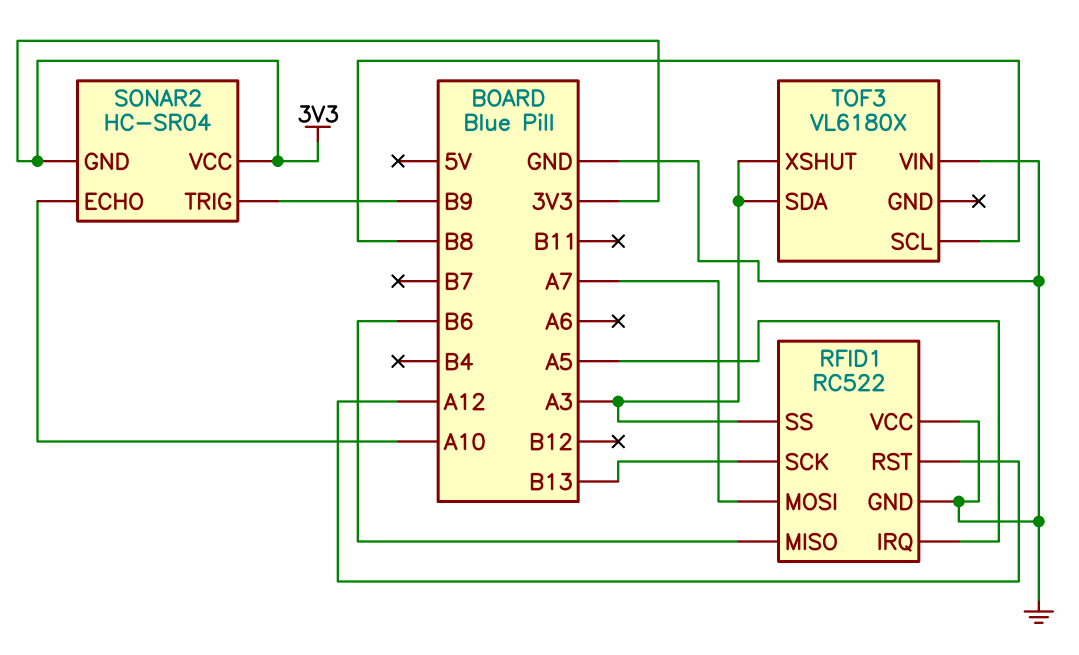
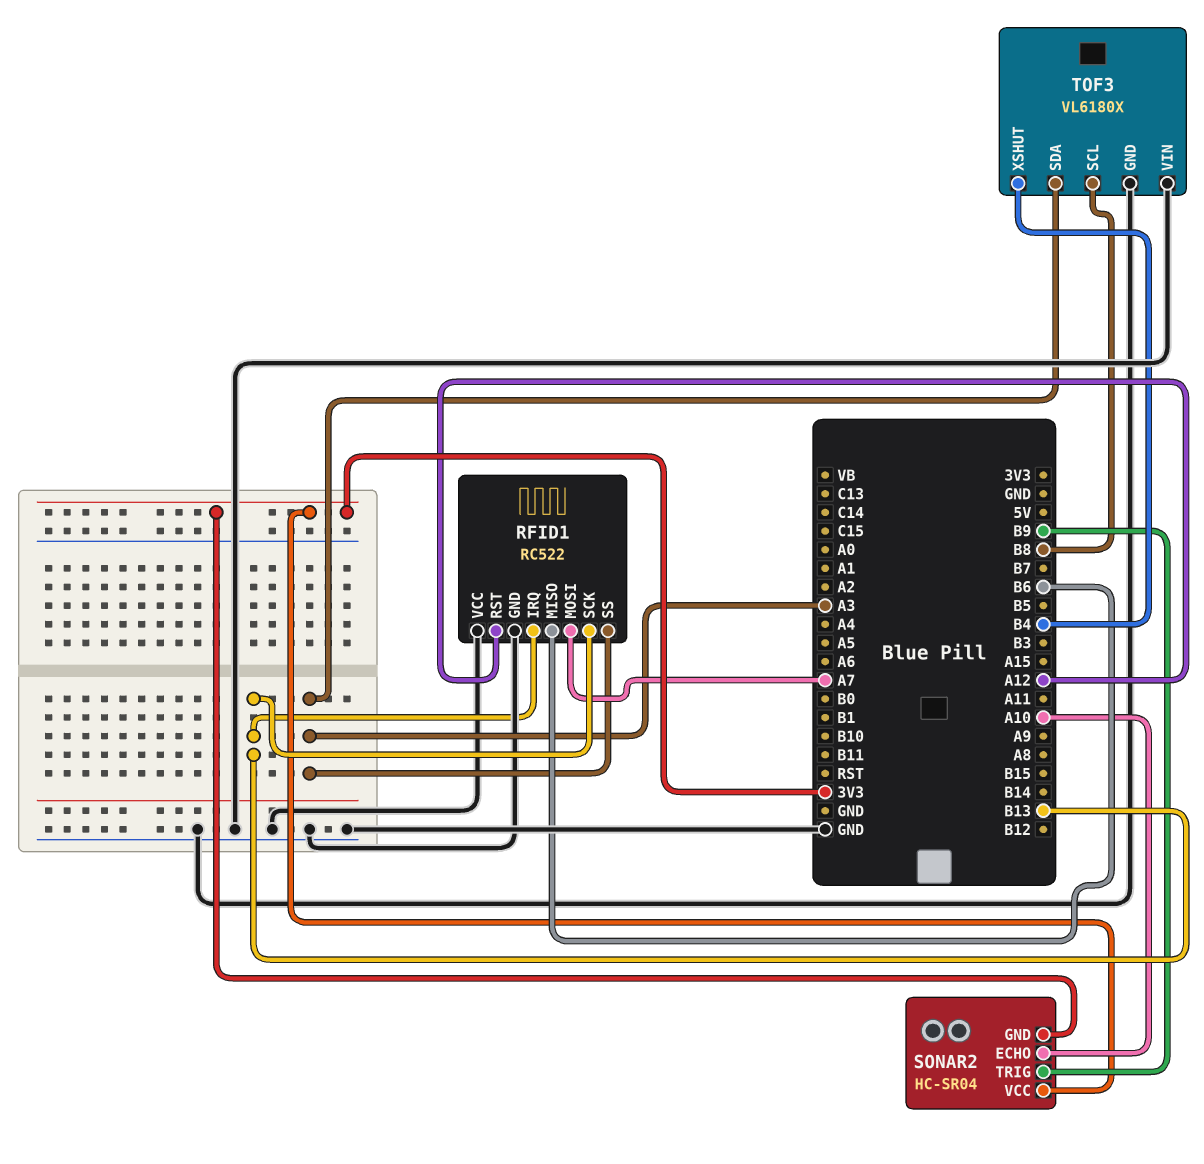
RFID1 pin IRQ: A5 -> B13
TOF3 pin GND: none -> GND
TOF3 pin XSHUT: A3 -> B4

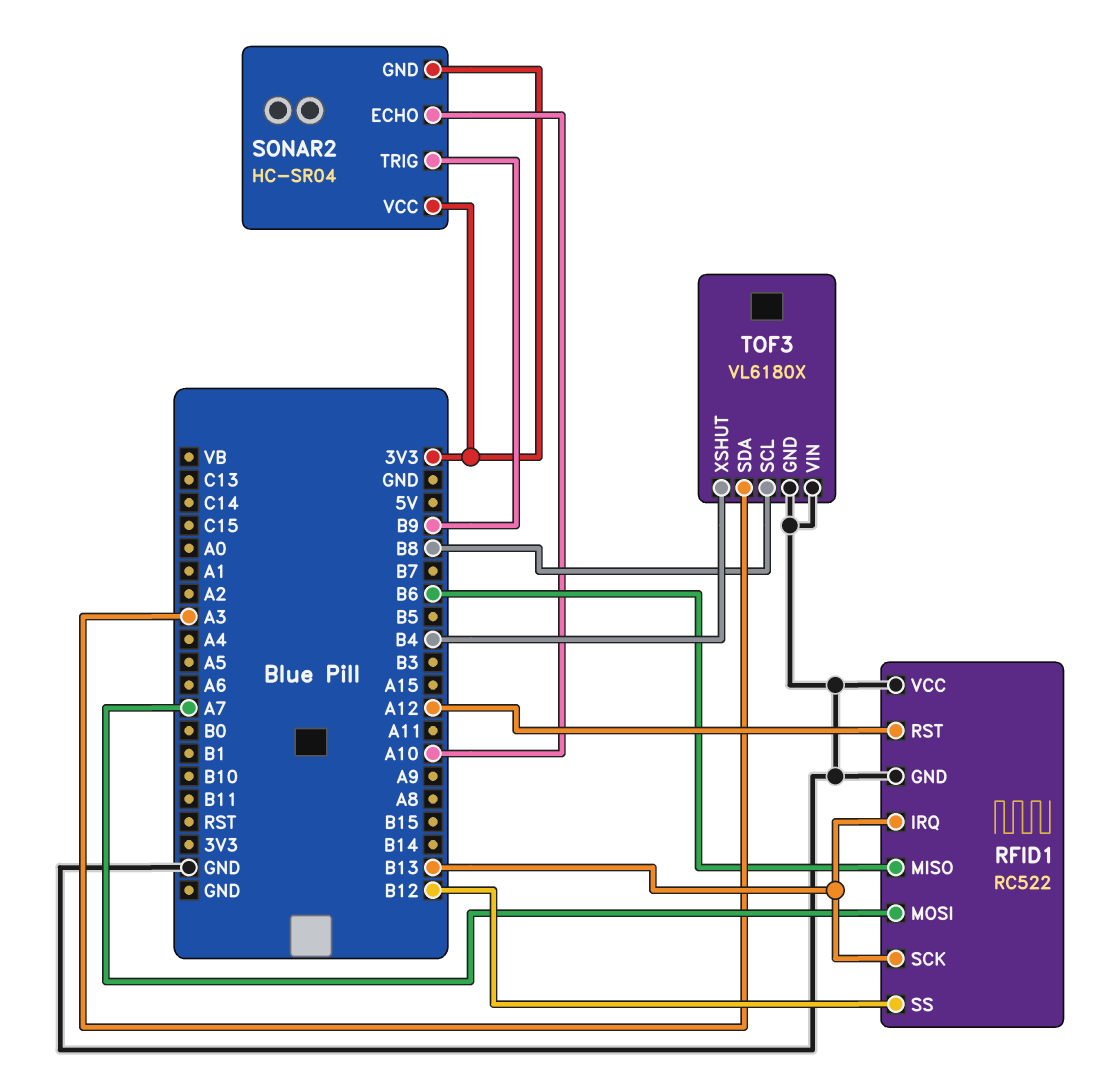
RFID1 pin SS: A3 -> B12

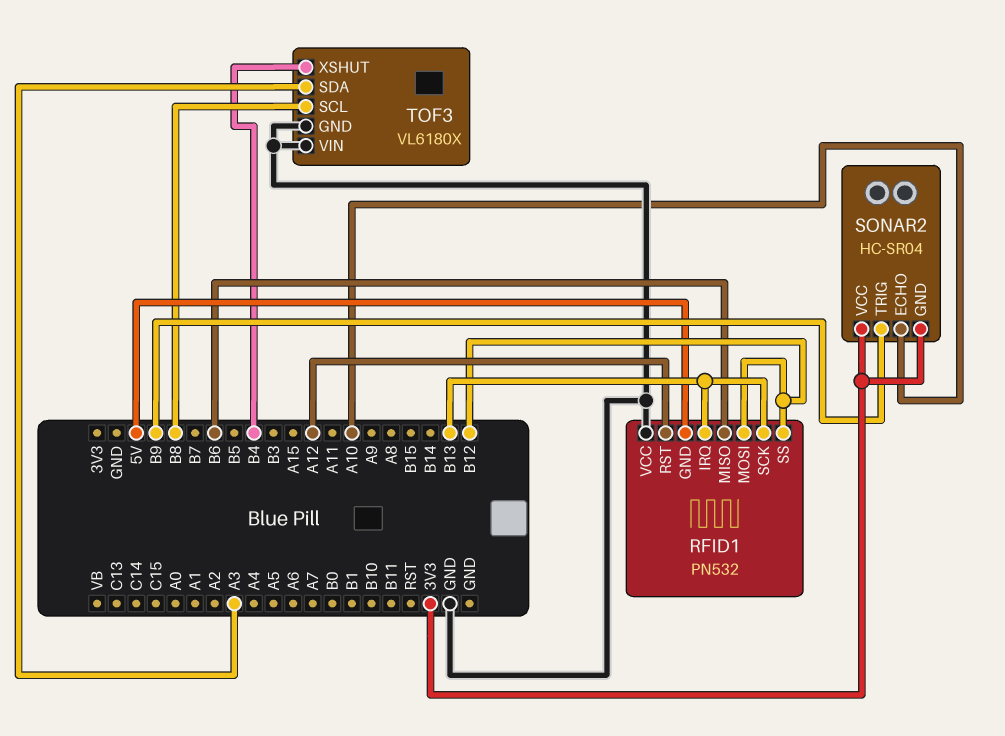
RFID1: RC522 -> PN532
RFID1 pin GND: GND -> 5V
RFID1 pin MOSI: A7 -> B12

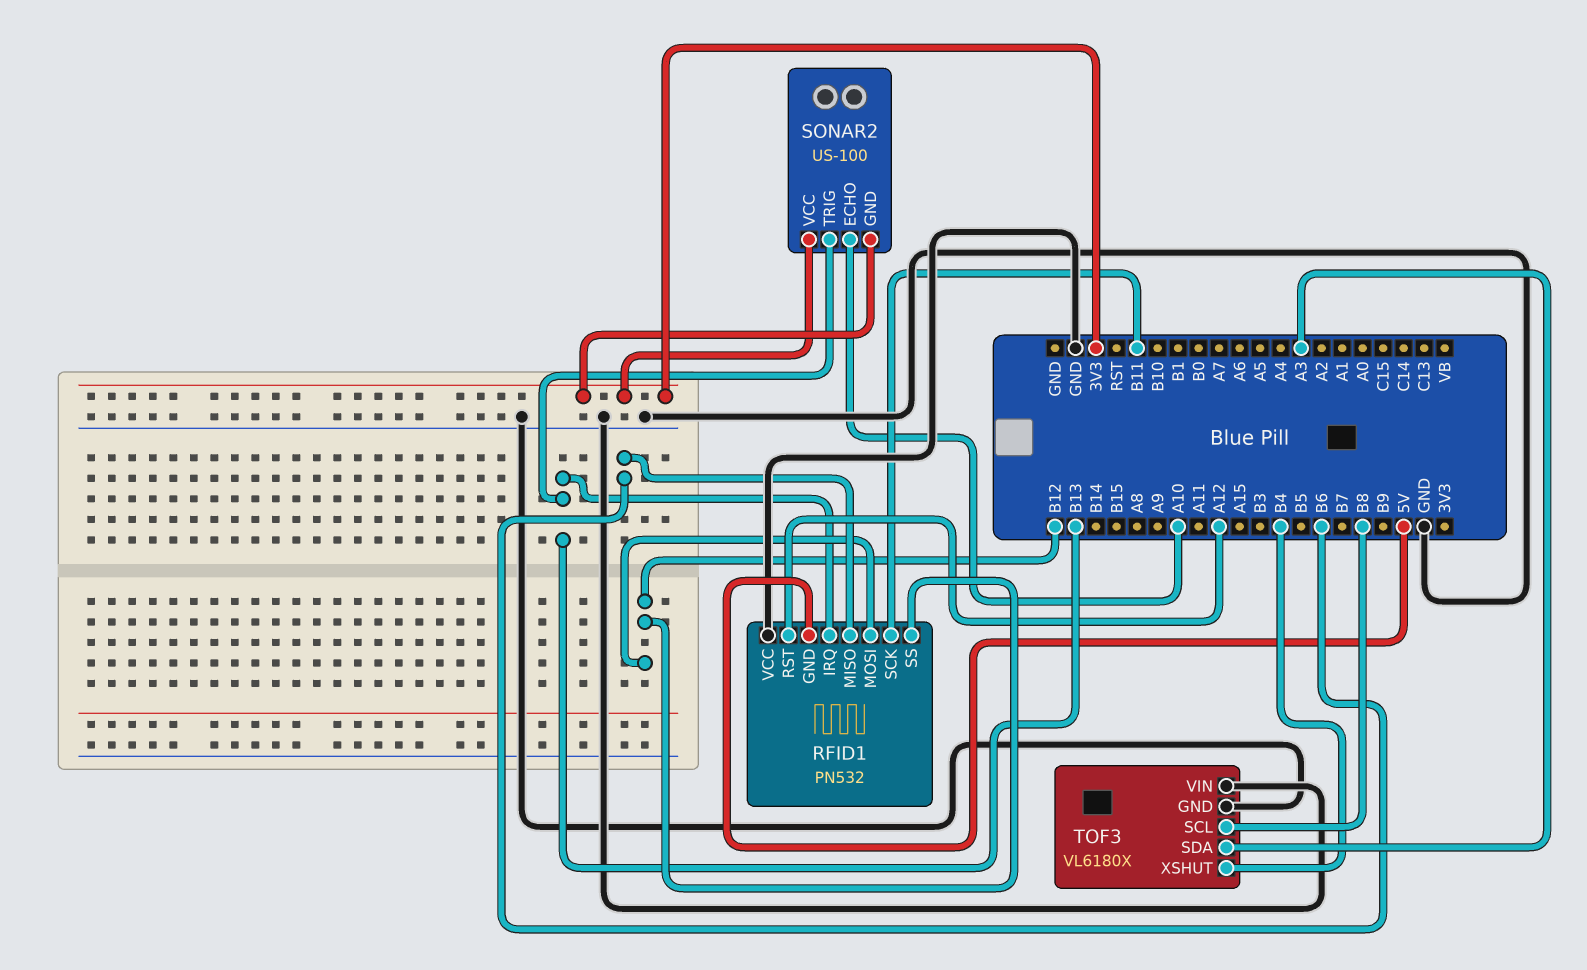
RFID1 pin SCK: B13 -> B11
SONAR2: HC-SR04 -> US-100
SONAR2 pin TRIG: B9 -> B13

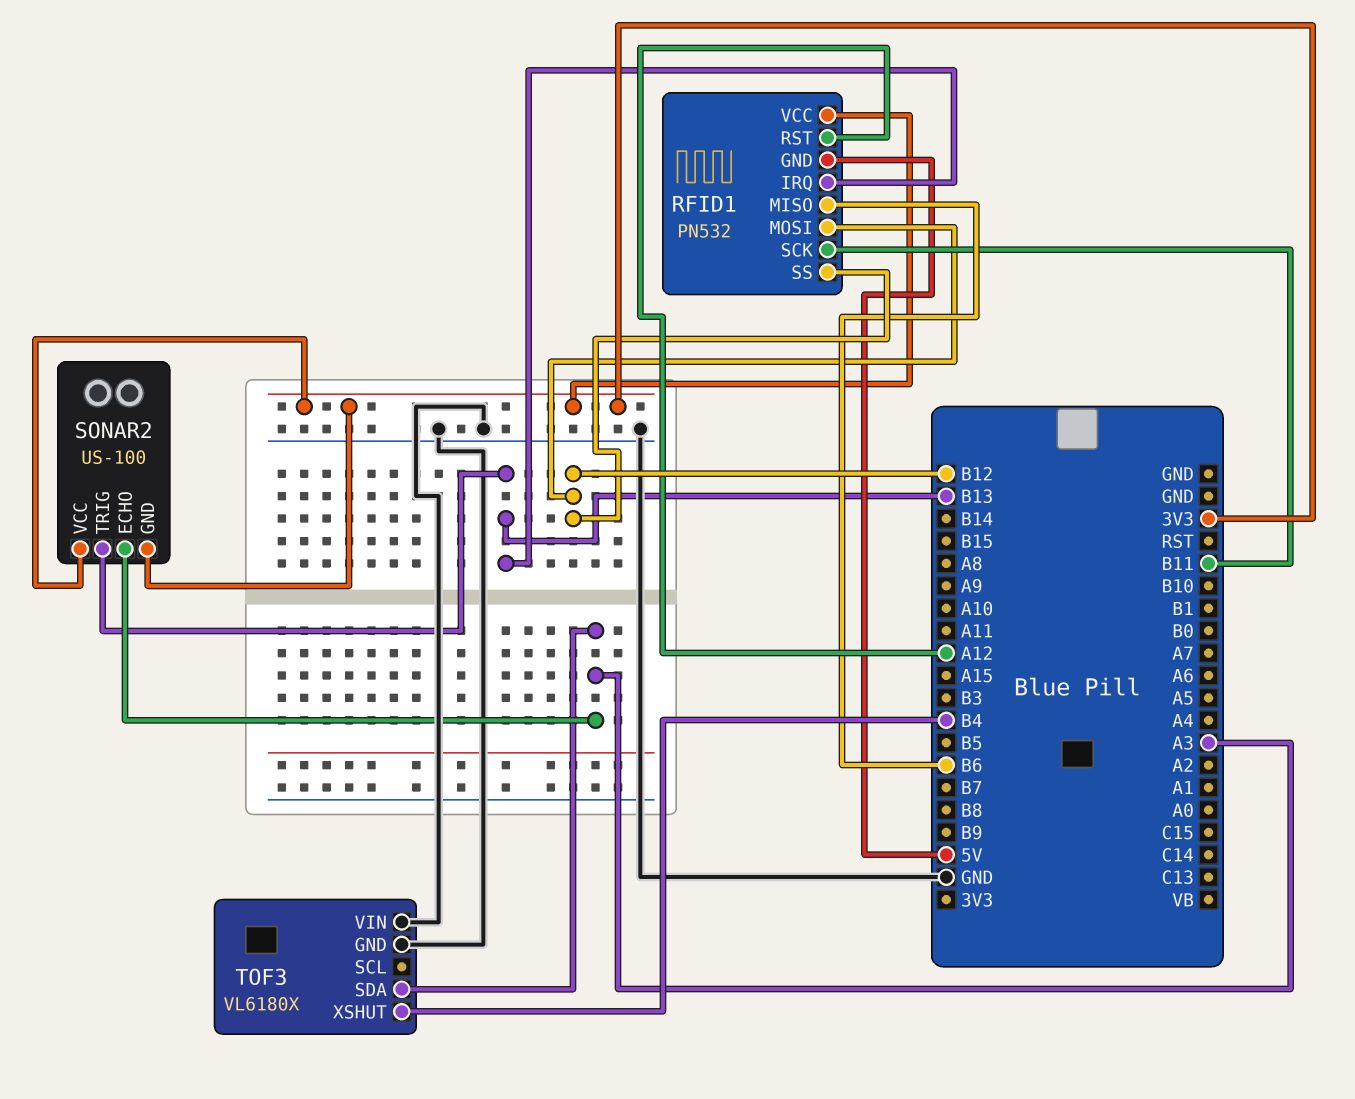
RFID1 pin VCC: GND -> 3V3
SONAR2 pin ECHO: A10 -> A3
TOF3 pin SCL: B8 -> none

